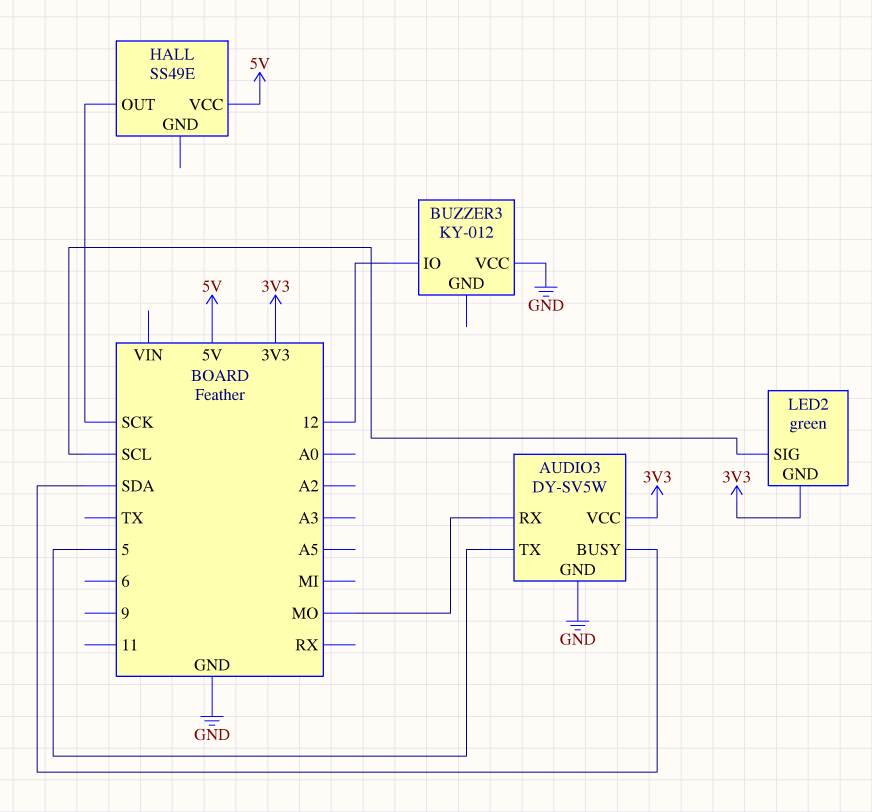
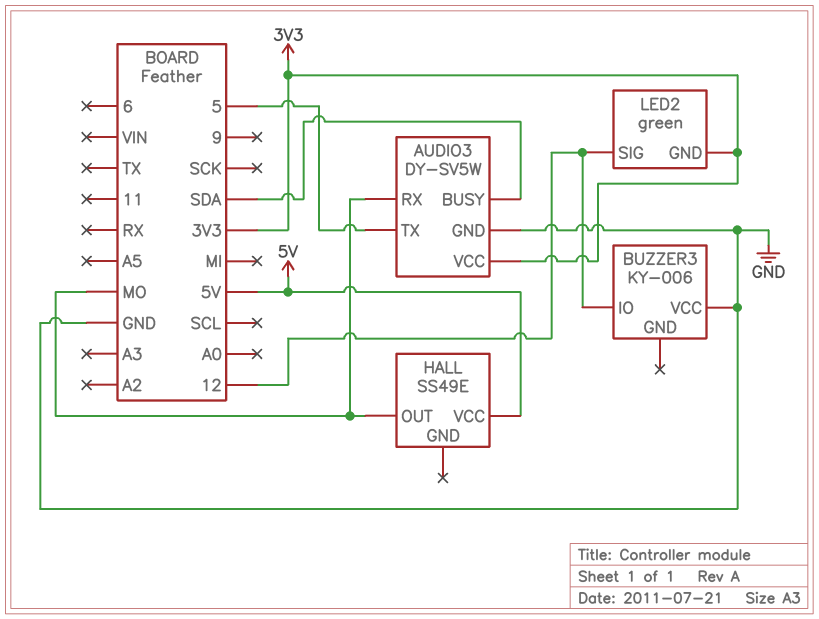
BUZZER3: KY-012 -> KY-006
HALL pin OUT: SCK -> MO
LED2 pin SIG: SCL -> 12

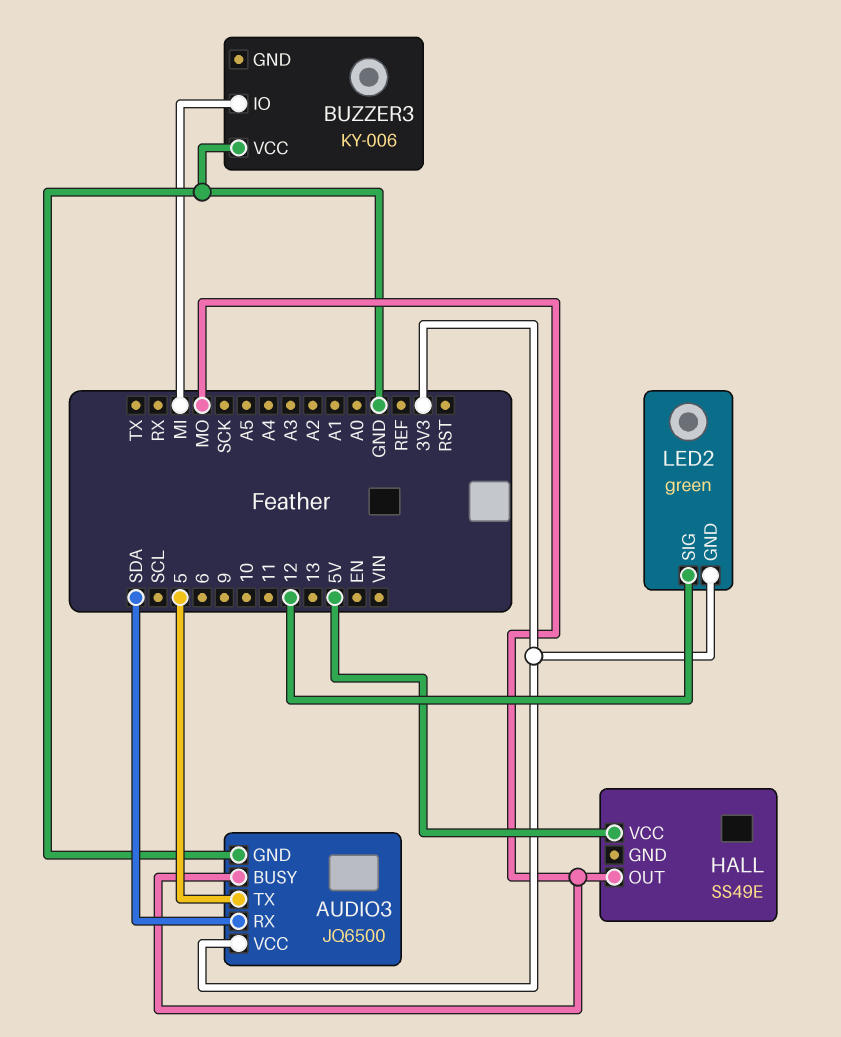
AUDIO3: DY-SV5W -> JQ6500
AUDIO3 pin BUSY: SDA -> MO
AUDIO3 pin RX: MO -> SDA
BUZZER3 pin IO: 12 -> MI

